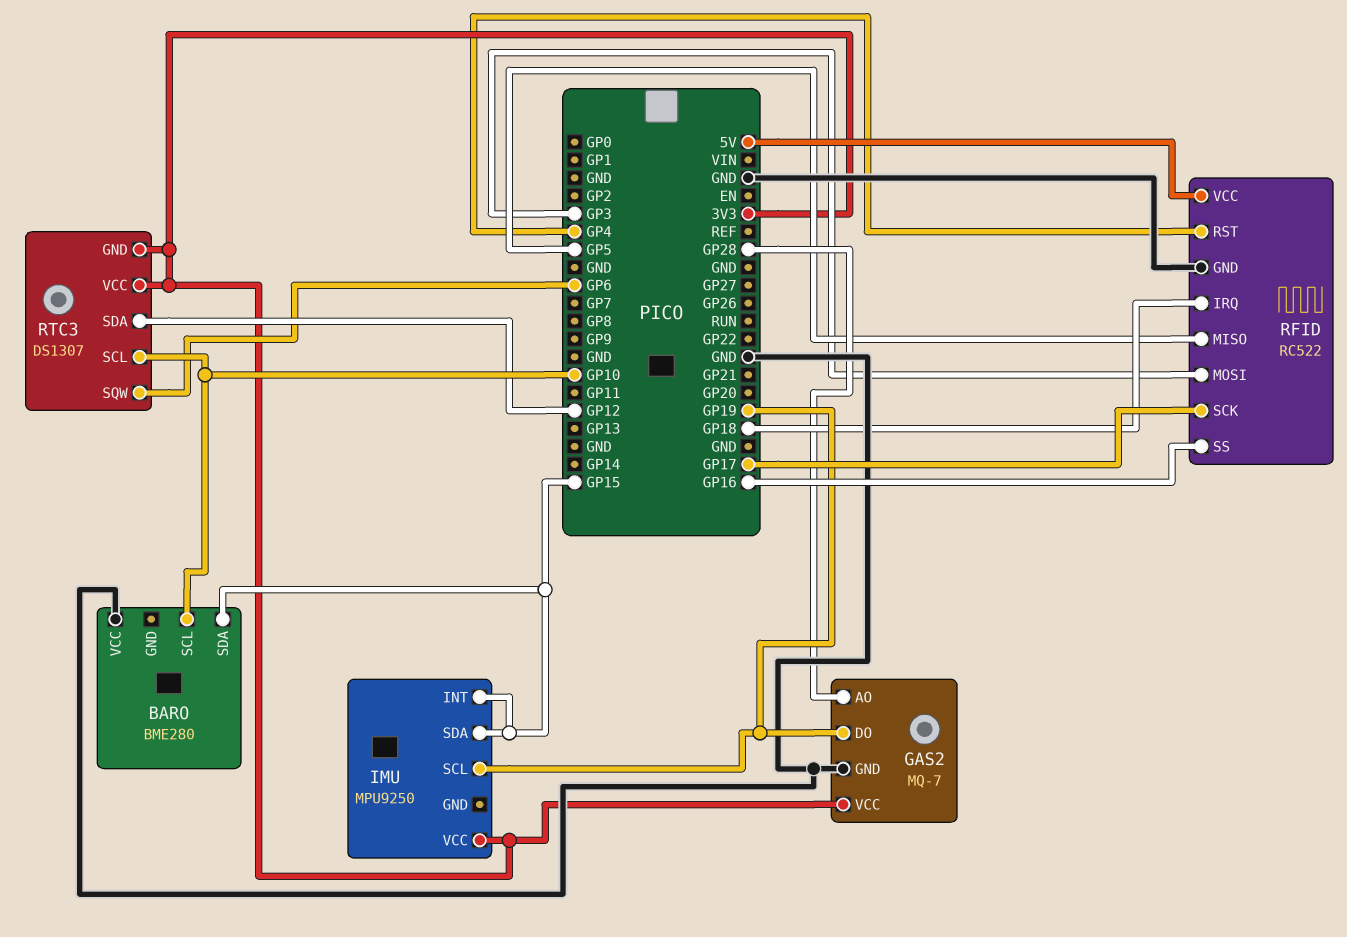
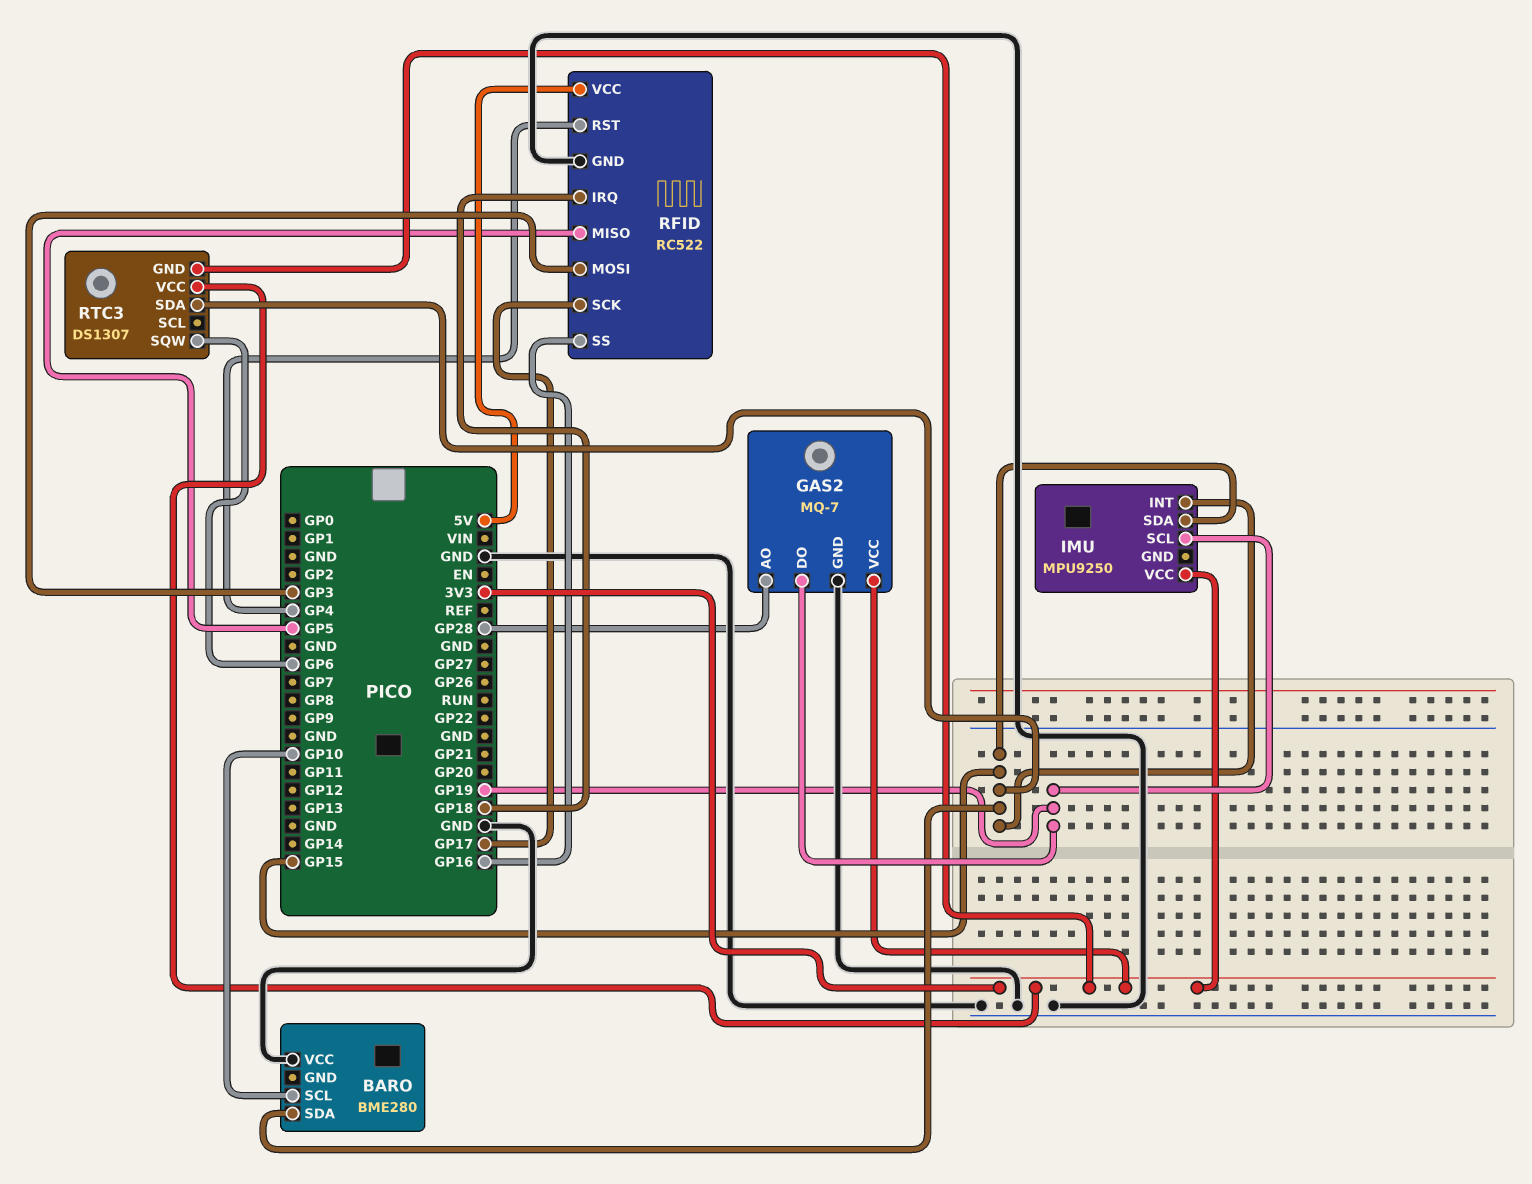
RTC3 pin SCL: GP10 -> none
RTC3 pin SDA: GP12 -> GP15

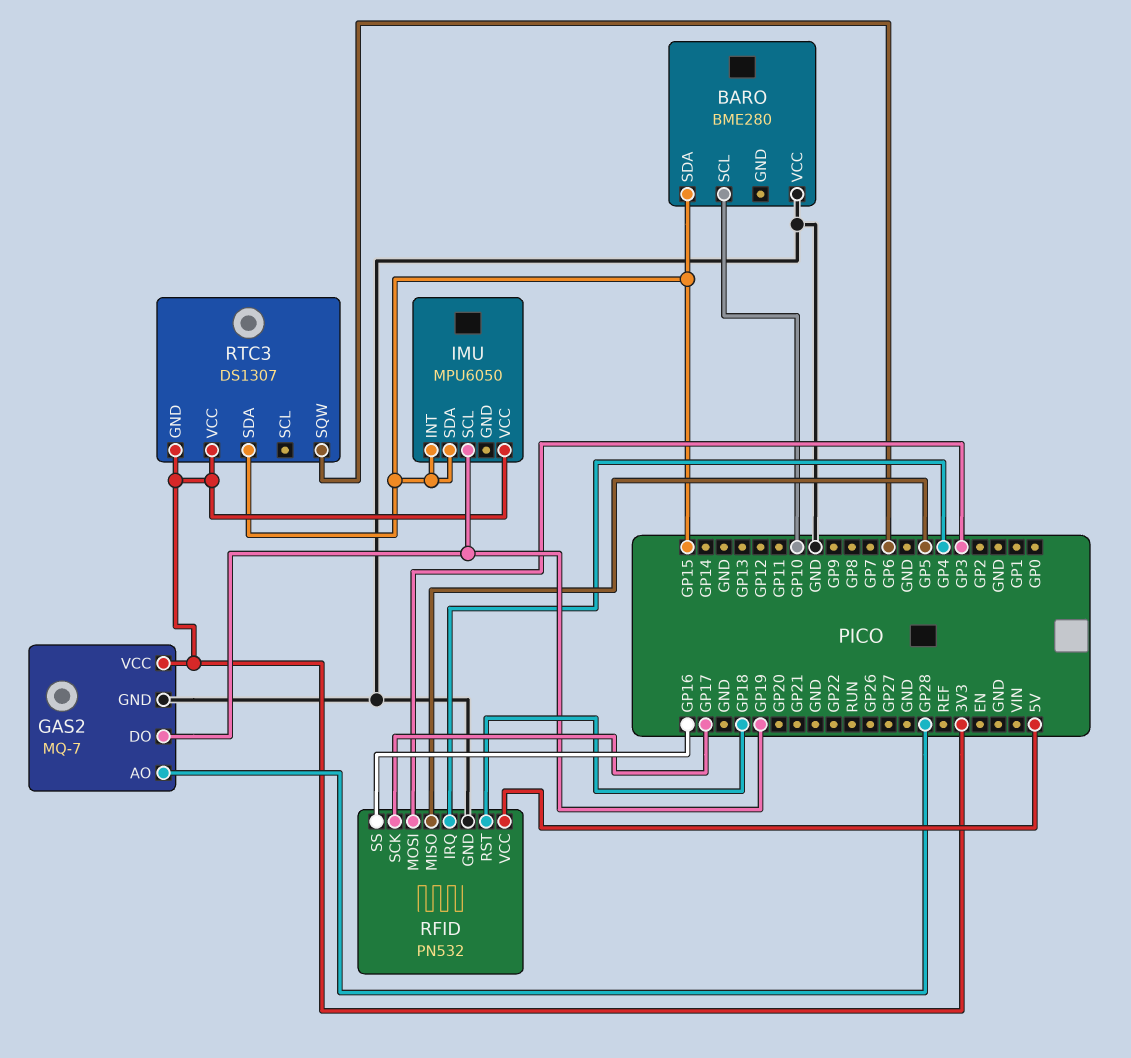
IMU: MPU9250 -> MPU6050
RFID: RC522 -> PN532
RFID pin IRQ: GP18 -> GP4
RFID pin RST: GP4 -> GP18

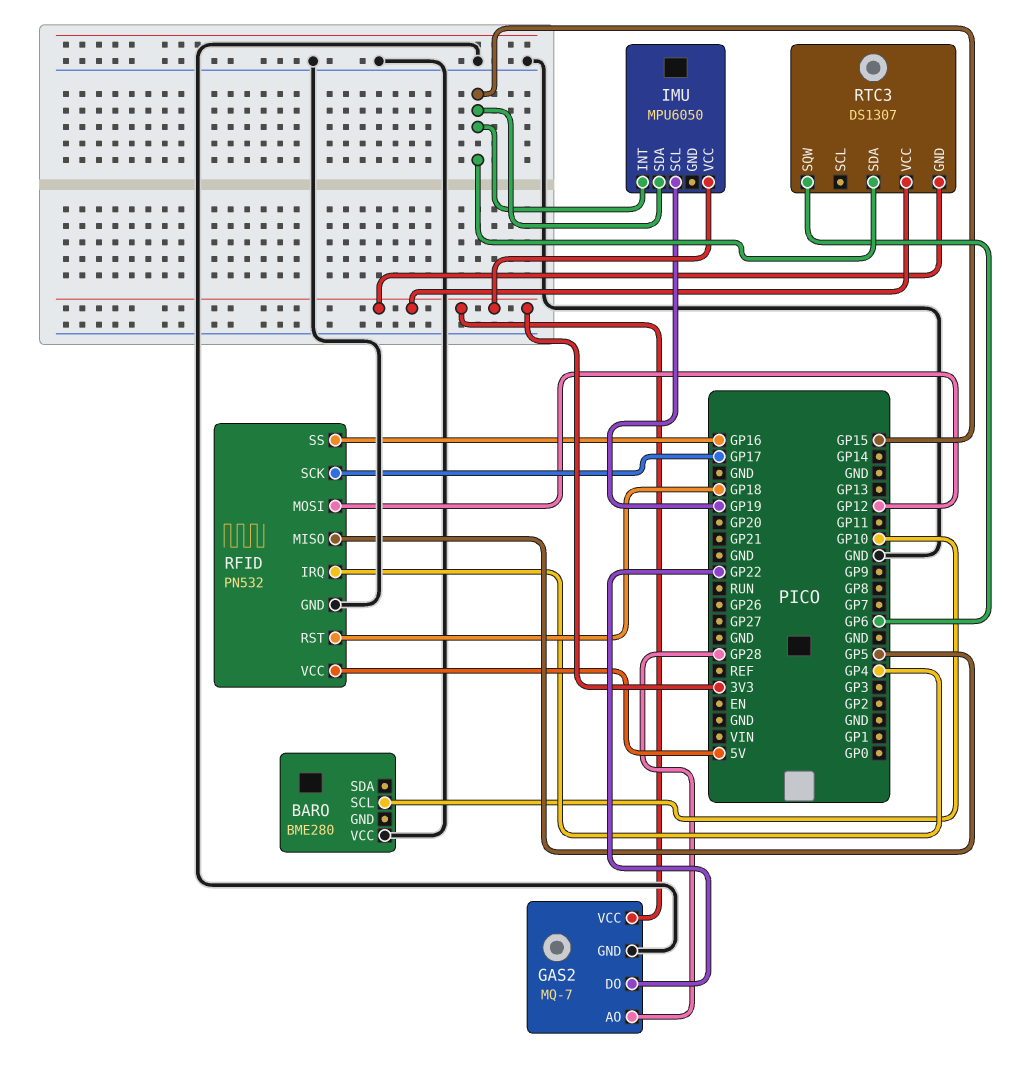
BARO pin SDA: GP15 -> none
GAS2 pin DO: GP19 -> GP22
RFID pin MOSI: GP3 -> GP12

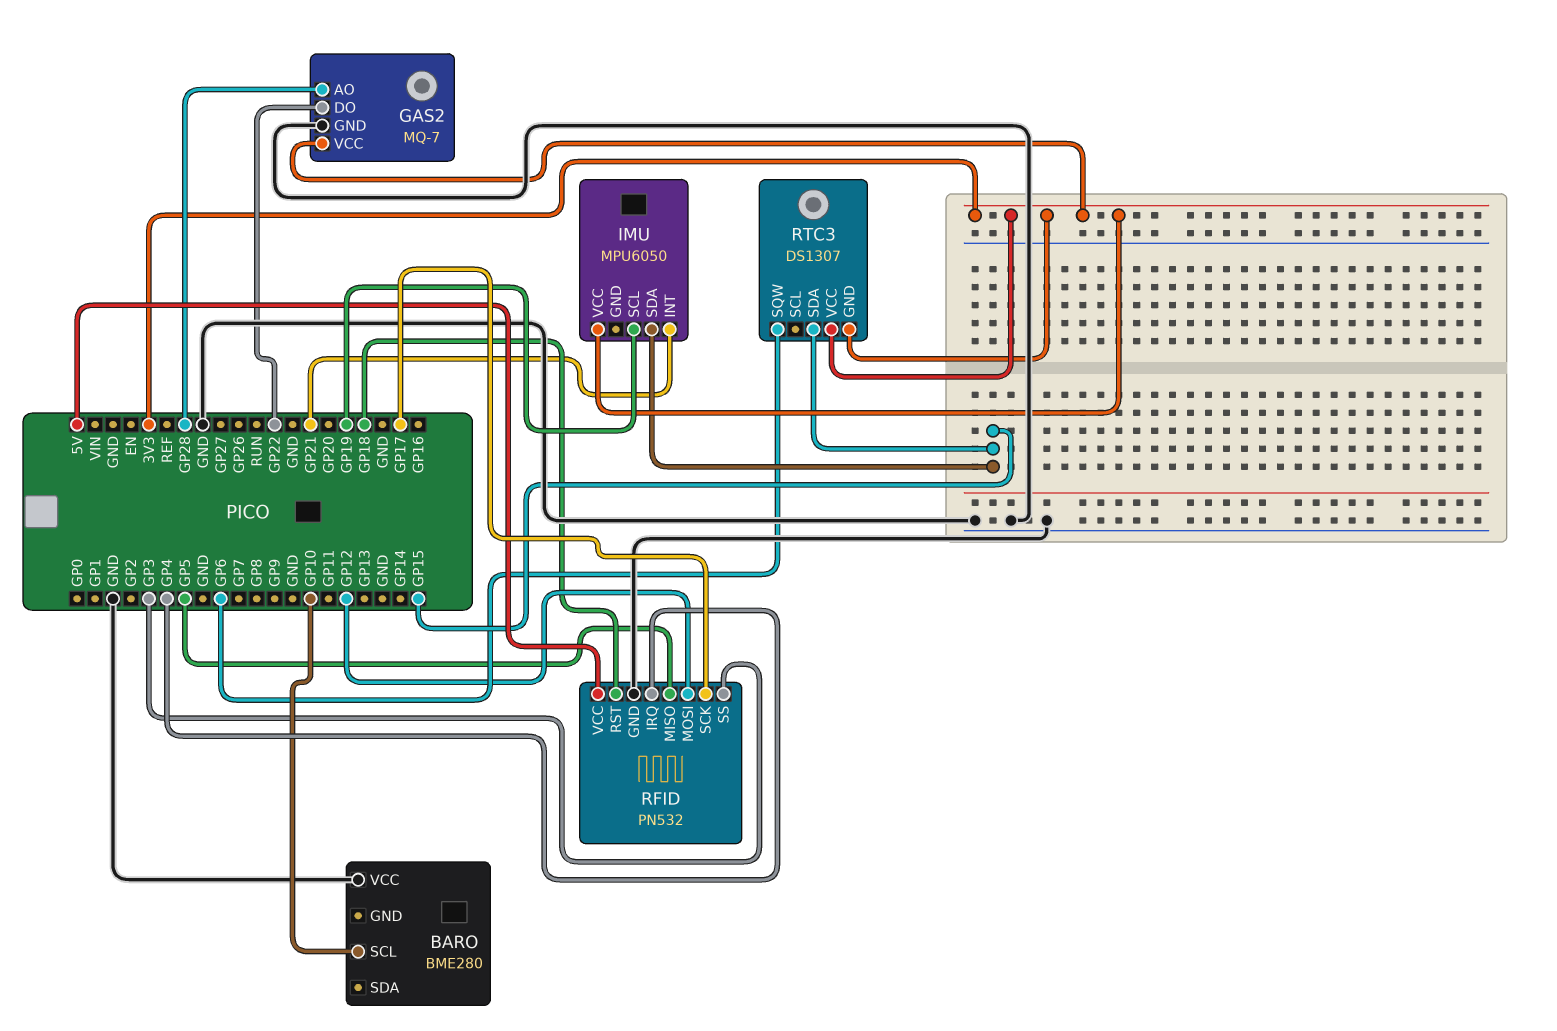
IMU pin INT: GP15 -> GP21
RFID pin SS: GP16 -> GP3

